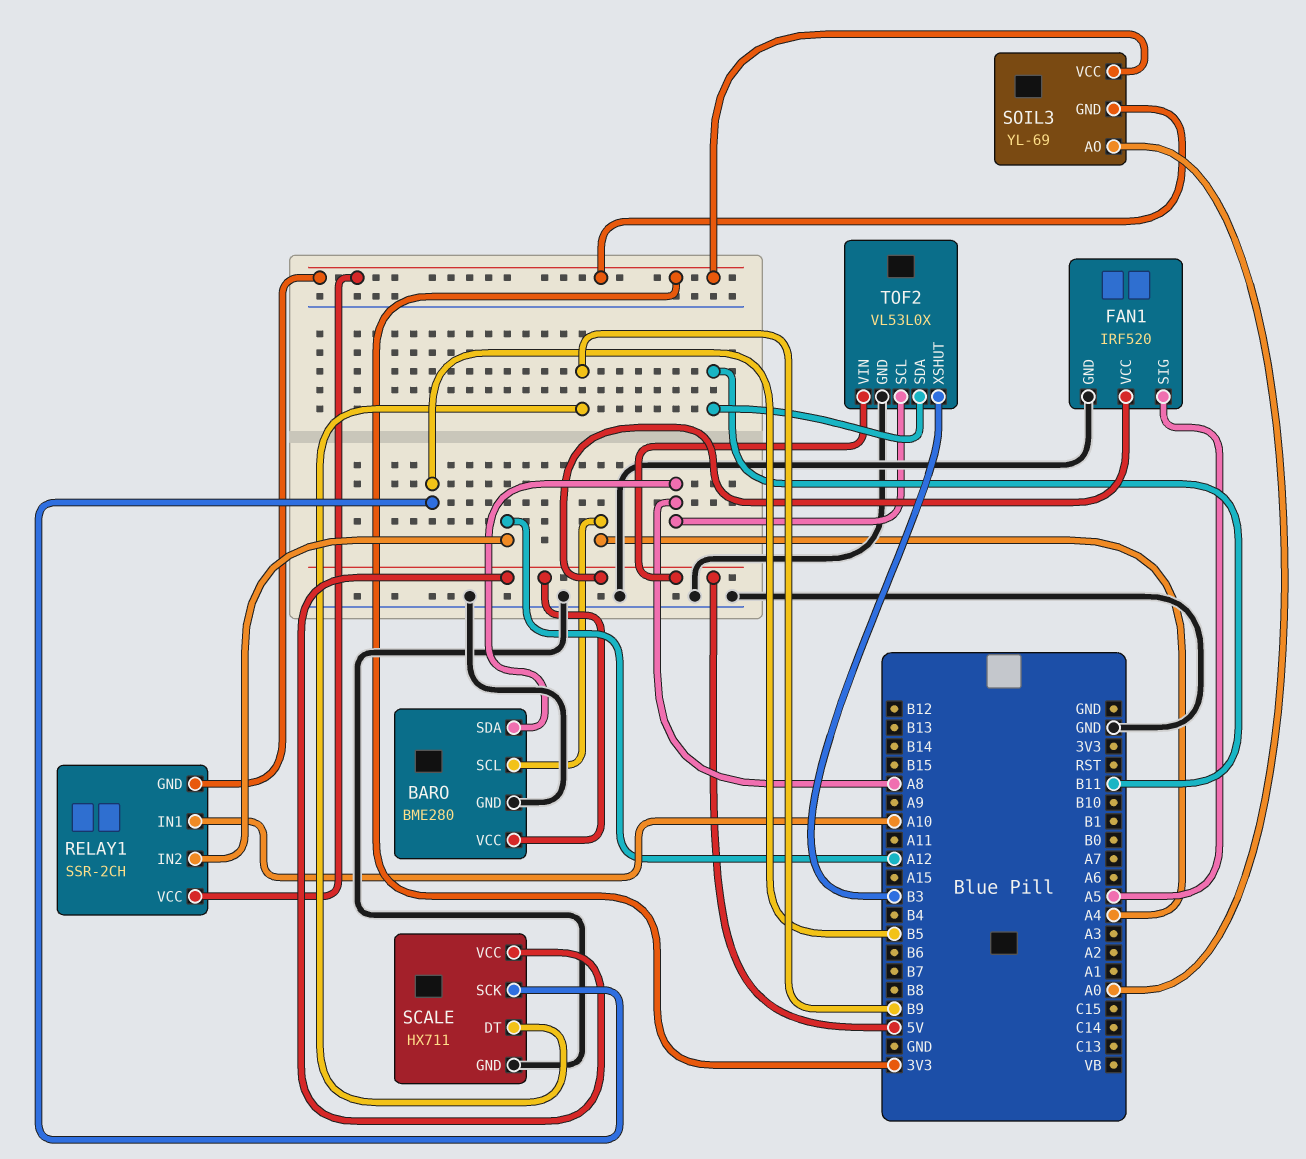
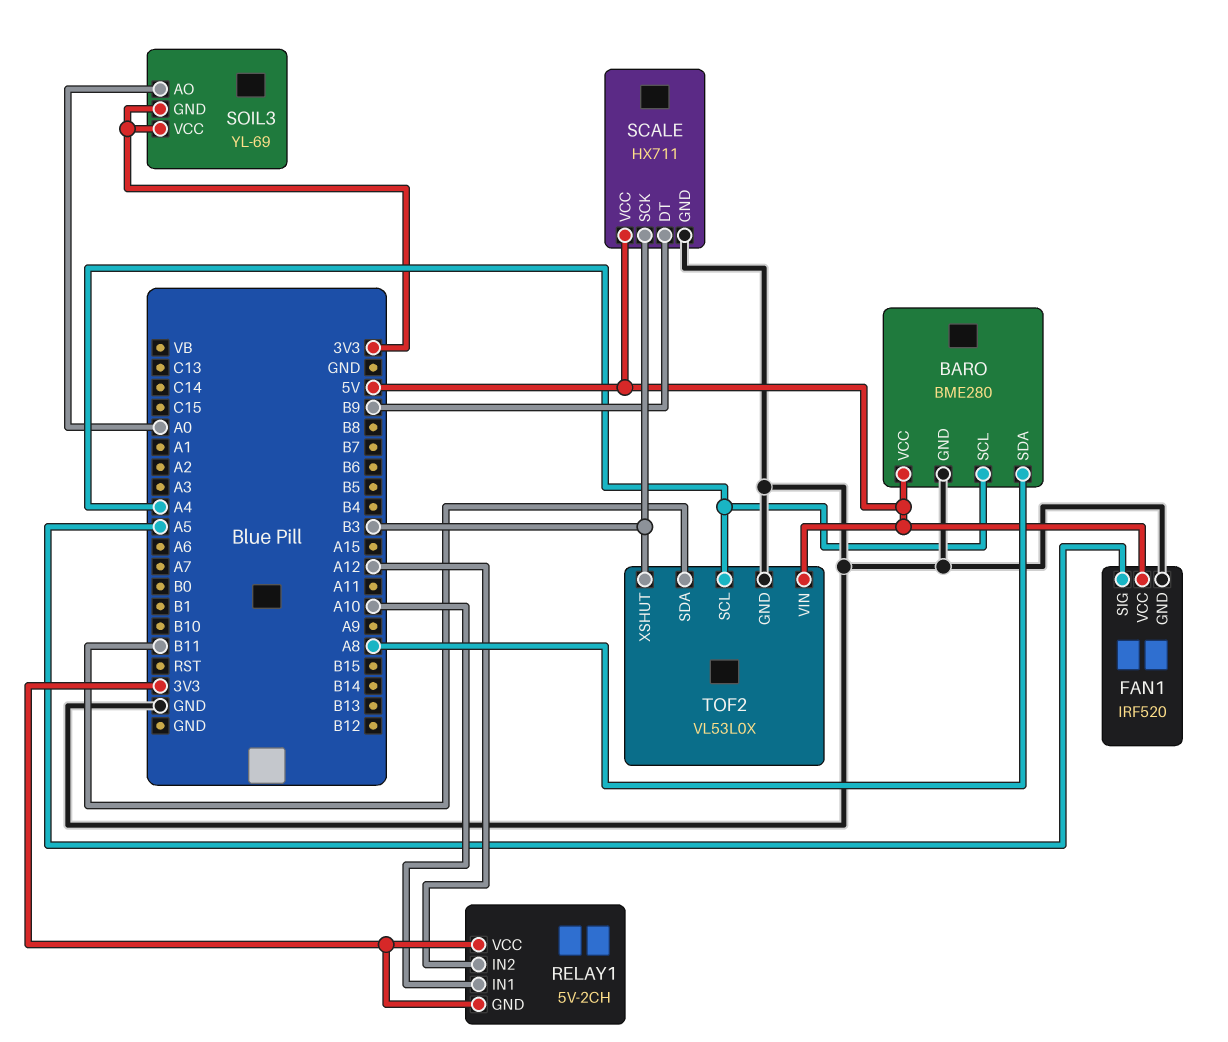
RELAY1: SSR-2CH -> 5V-2CH
SCALE pin SCK: B5 -> B3
TOF2 pin SCL: A8 -> A4

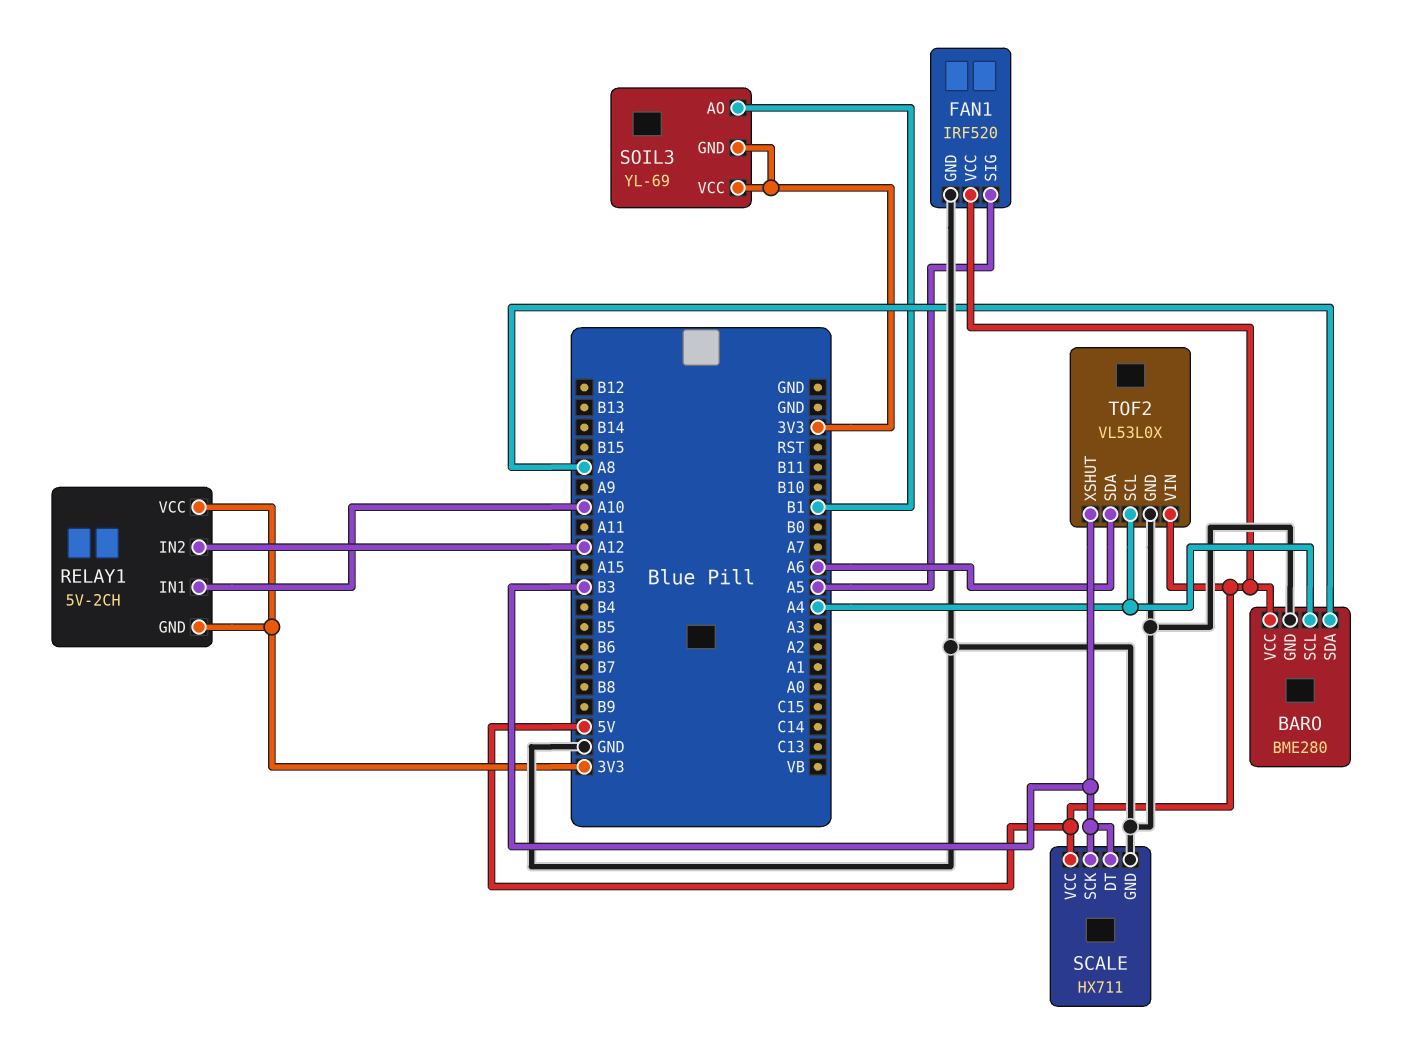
SCALE pin DT: B9 -> B3
SOIL3 pin AO: A0 -> B1
TOF2 pin SDA: B11 -> A6

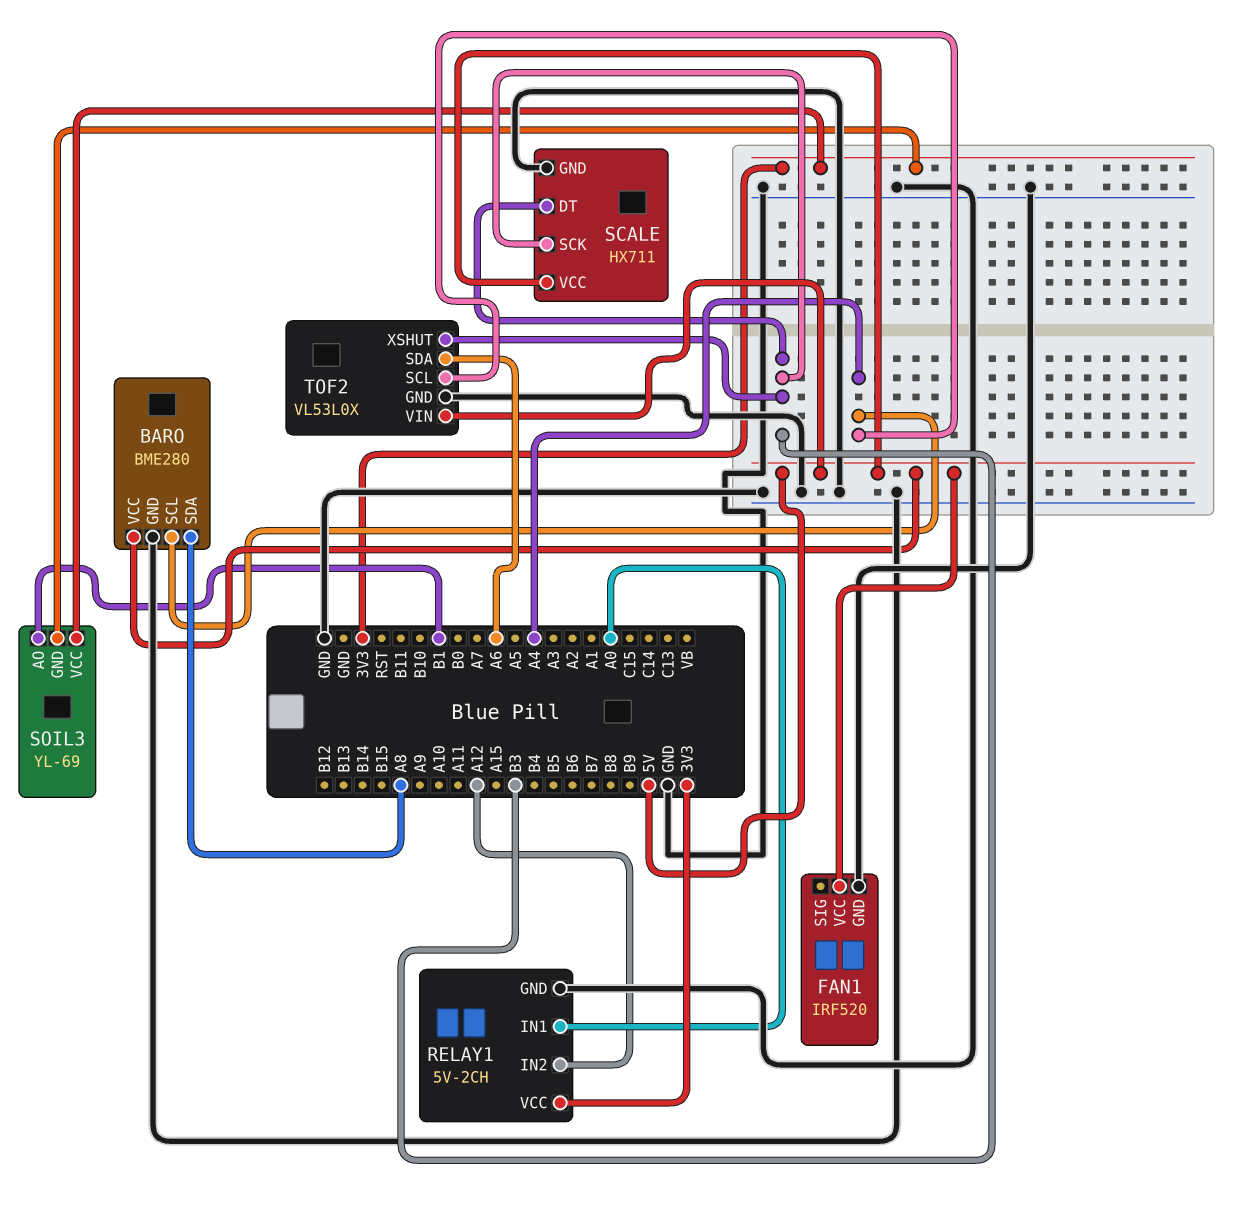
FAN1 pin SIG: A5 -> none
RELAY1 pin GND: 3V3 -> GND
RELAY1 pin IN1: A10 -> A0

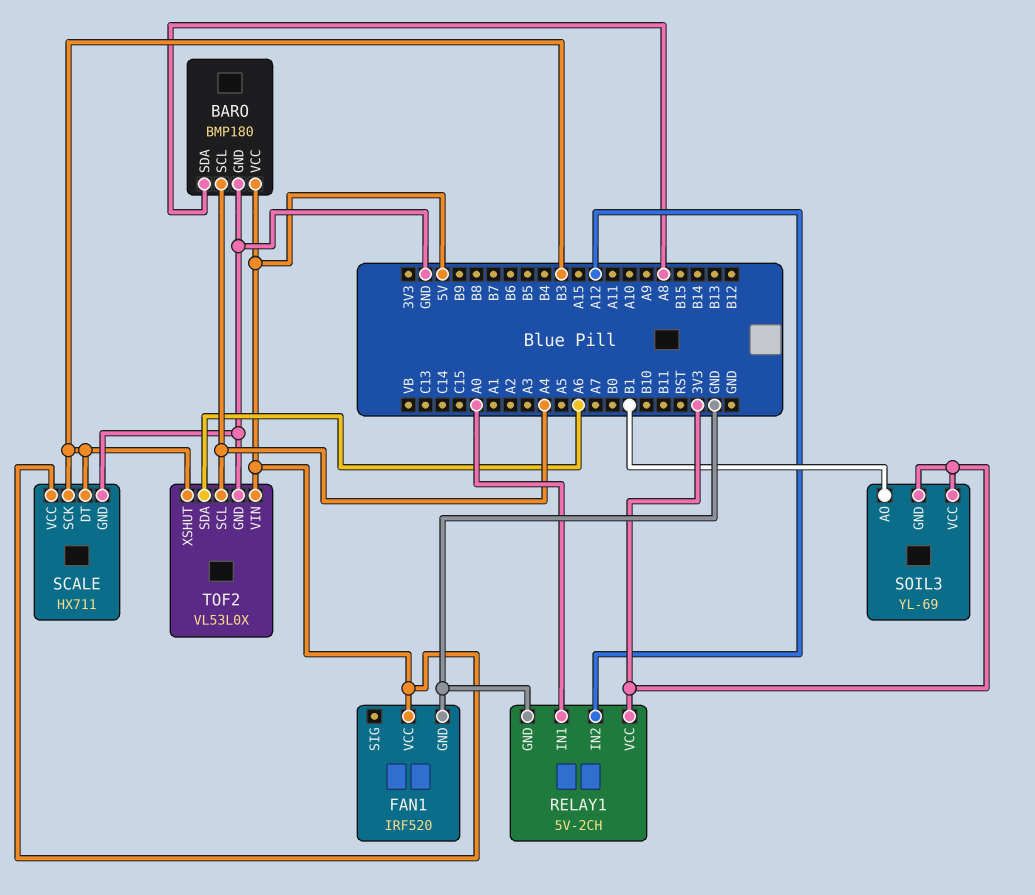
BARO: BME280 -> BMP180

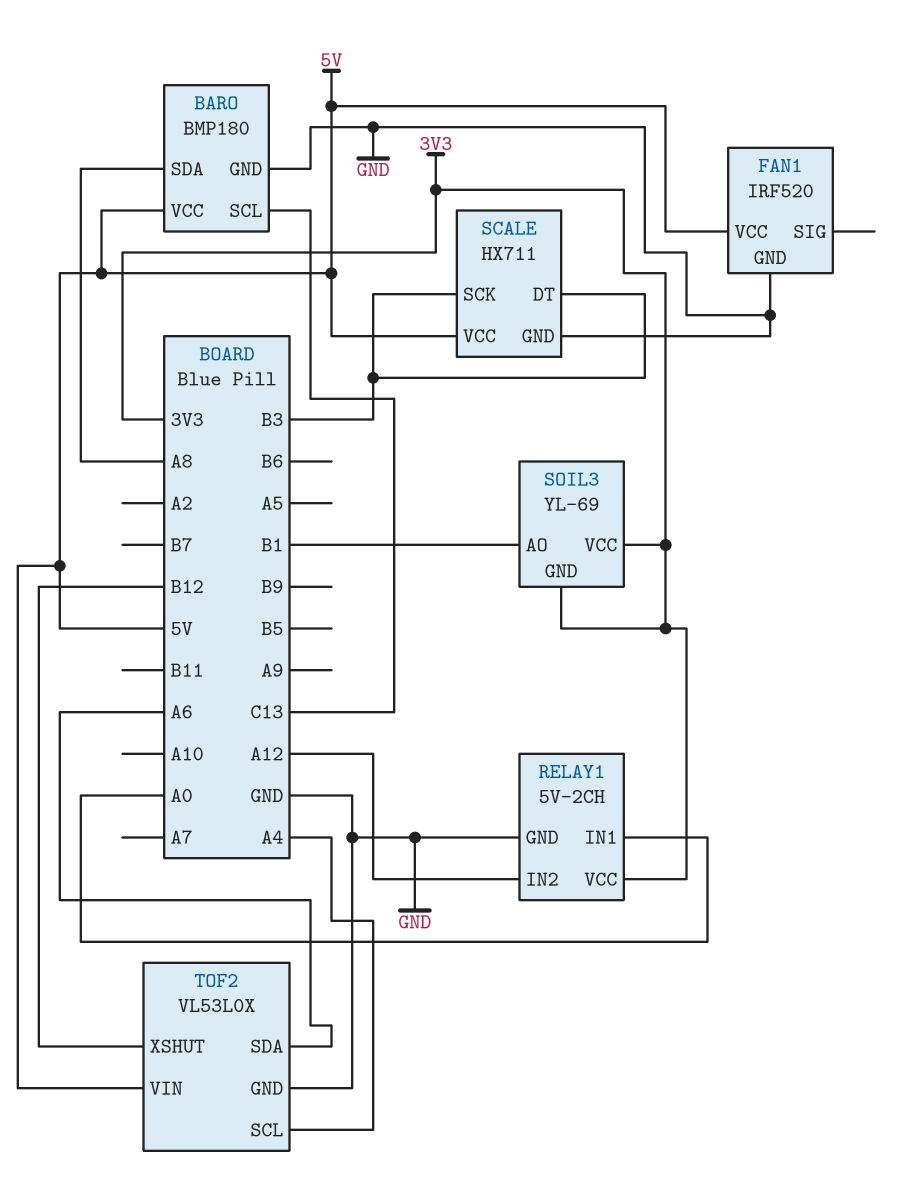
BARO pin SCL: A4 -> C13
TOF2 pin XSHUT: B3 -> B12

